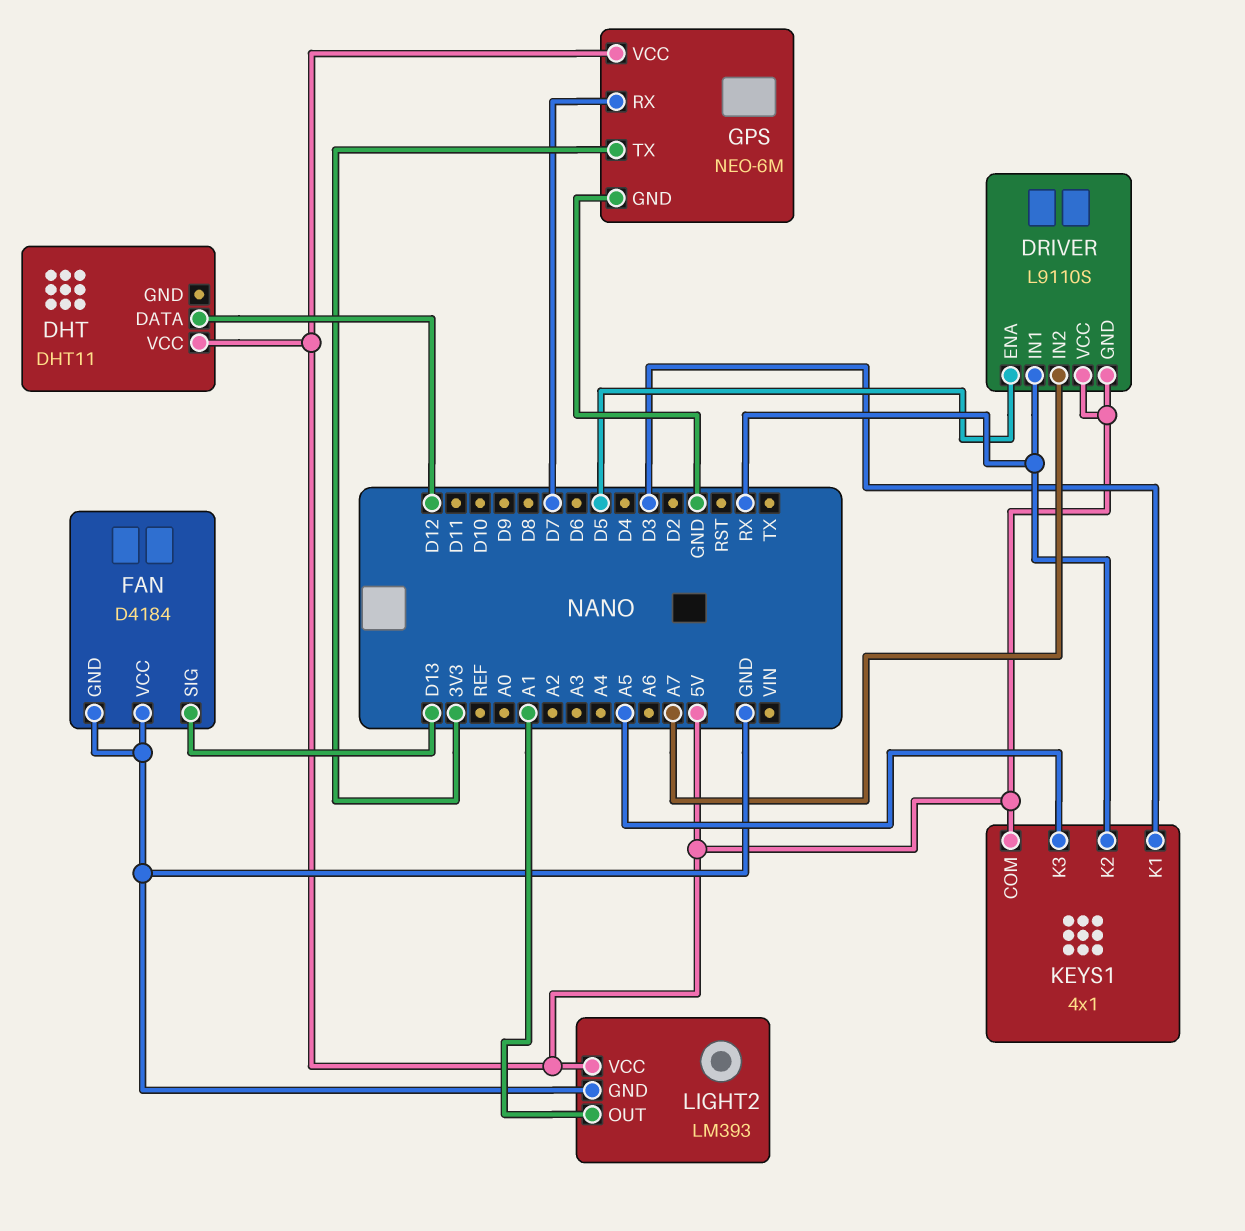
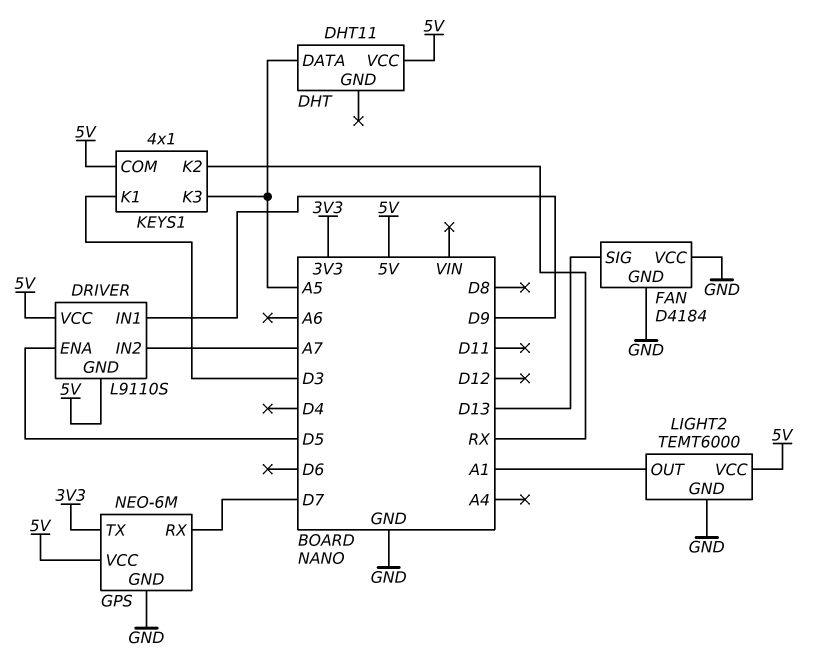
DHT pin DATA: D12 -> A5
DRIVER pin IN1: RX -> D9
LIGHT2: LM393 -> TEMT6000

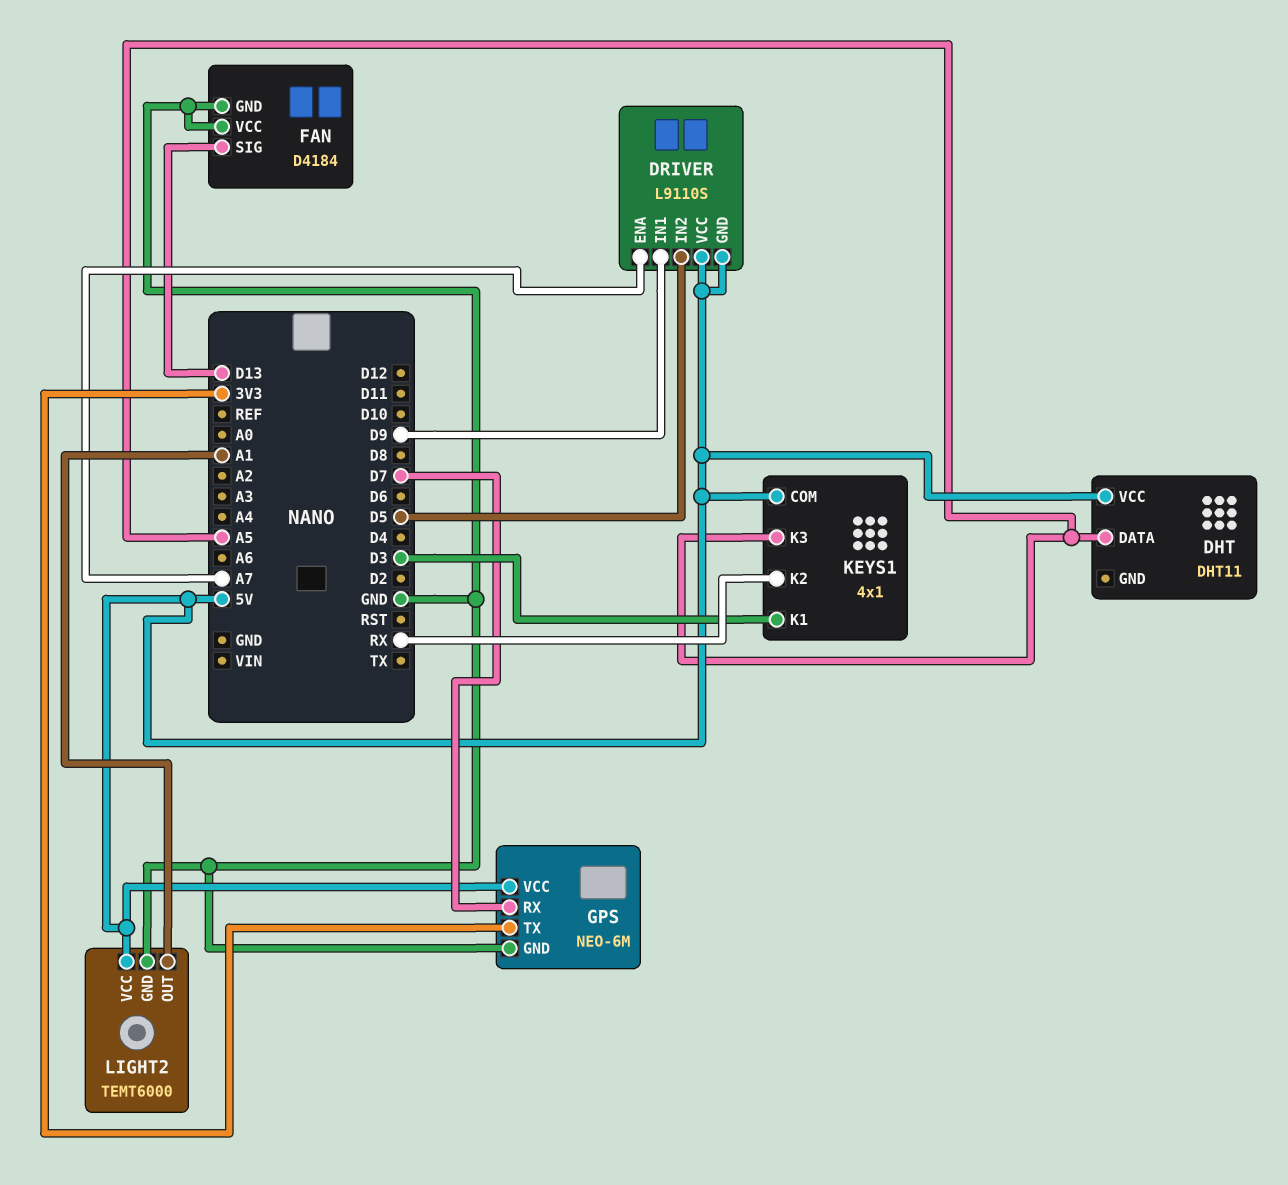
DRIVER pin ENA: D5 -> A7
DRIVER pin IN2: A7 -> D5

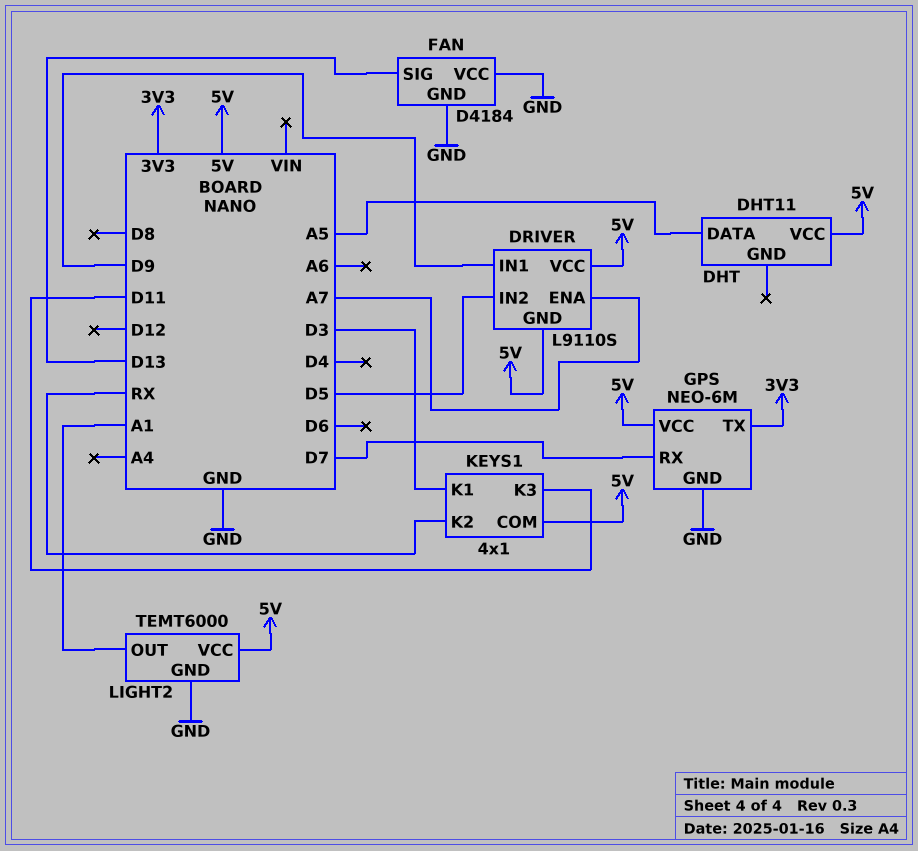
KEYS1 pin K3: A5 -> D11

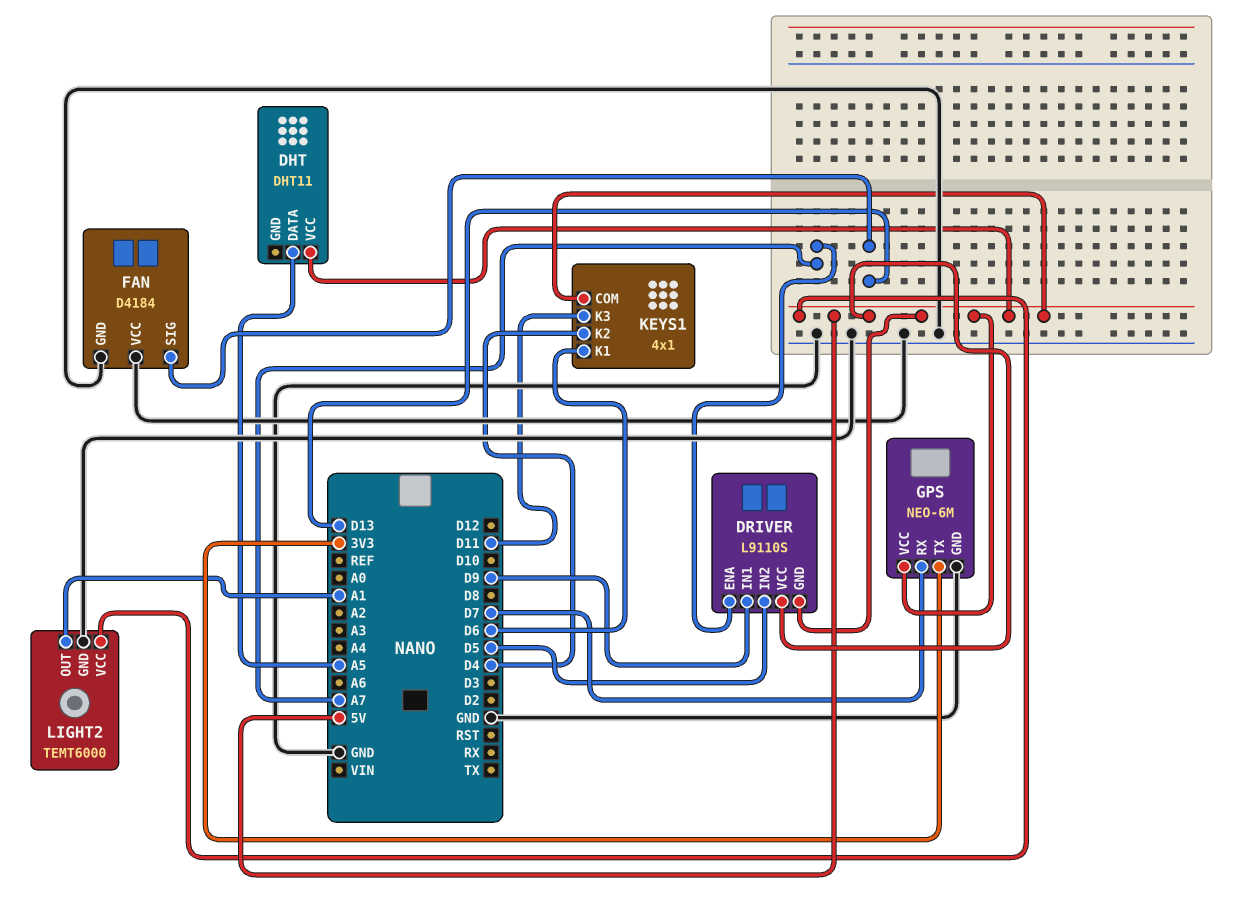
KEYS1 pin K1: D3 -> D6
KEYS1 pin K2: RX -> D4

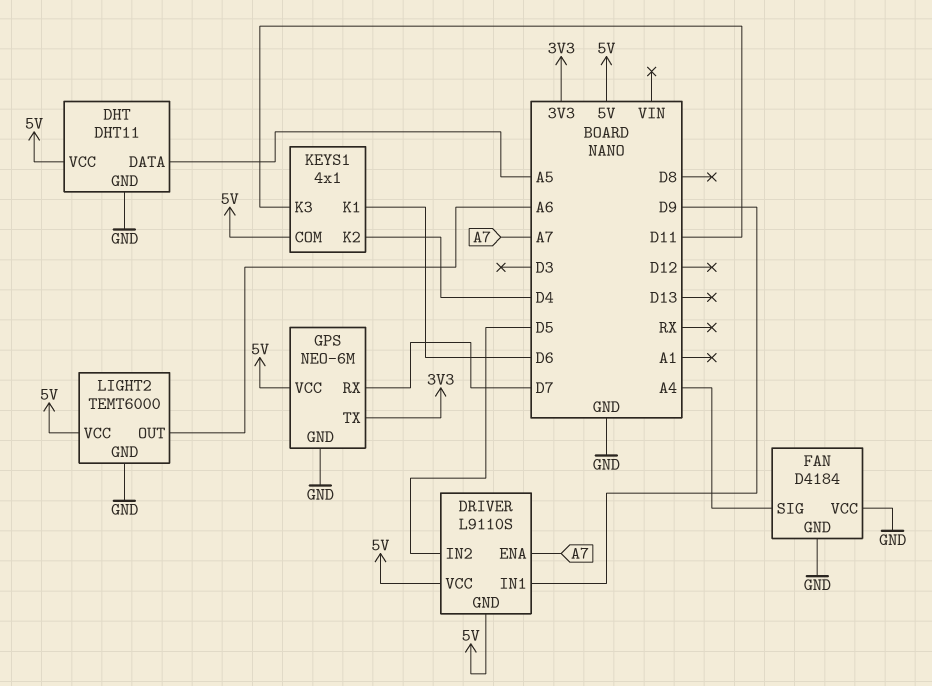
DHT pin GND: none -> GND
FAN pin SIG: D13 -> A4
LIGHT2 pin OUT: A1 -> A6

